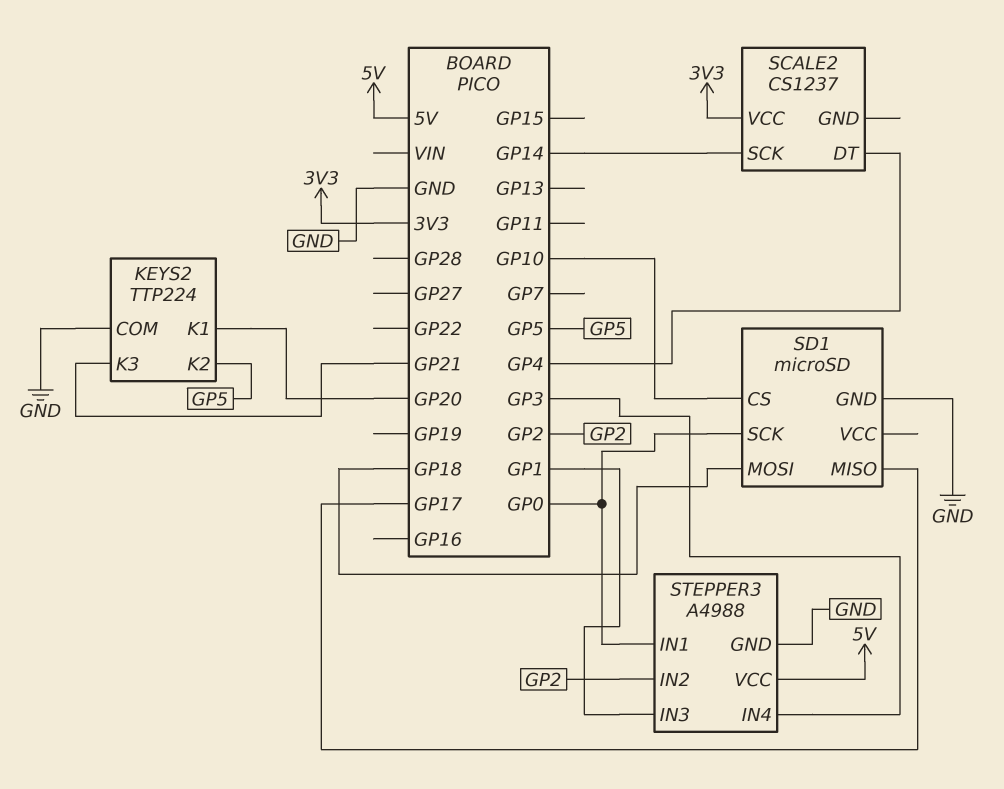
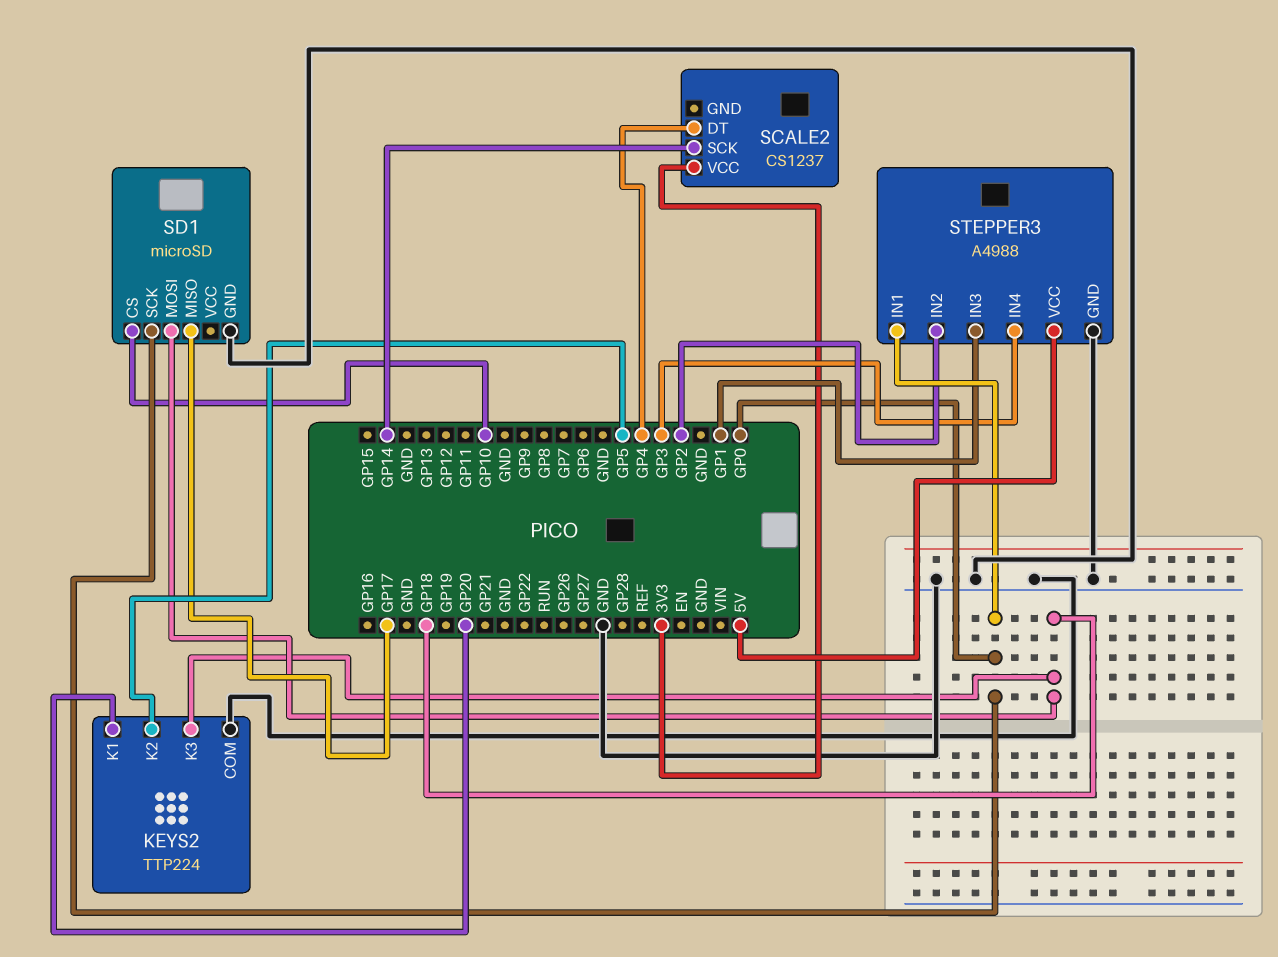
KEYS2 pin K3: GP21 -> GP18

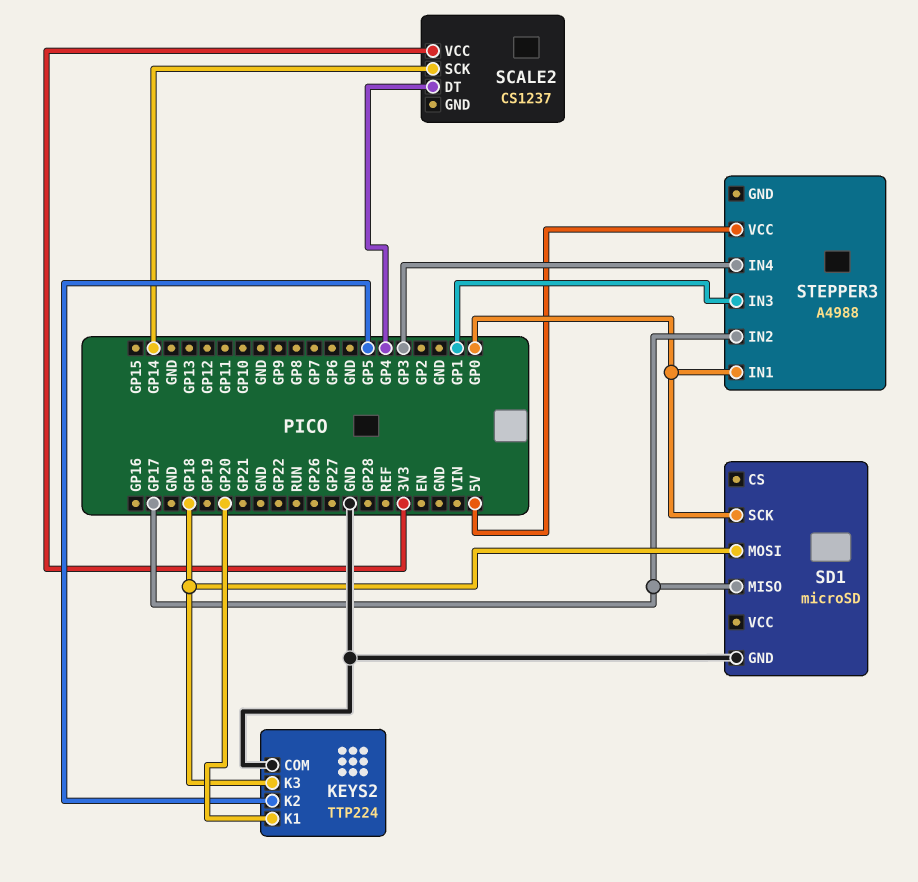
SD1 pin CS: GP10 -> none
STEPPER3 pin GND: GND -> none
STEPPER3 pin IN2: GP2 -> GP17

